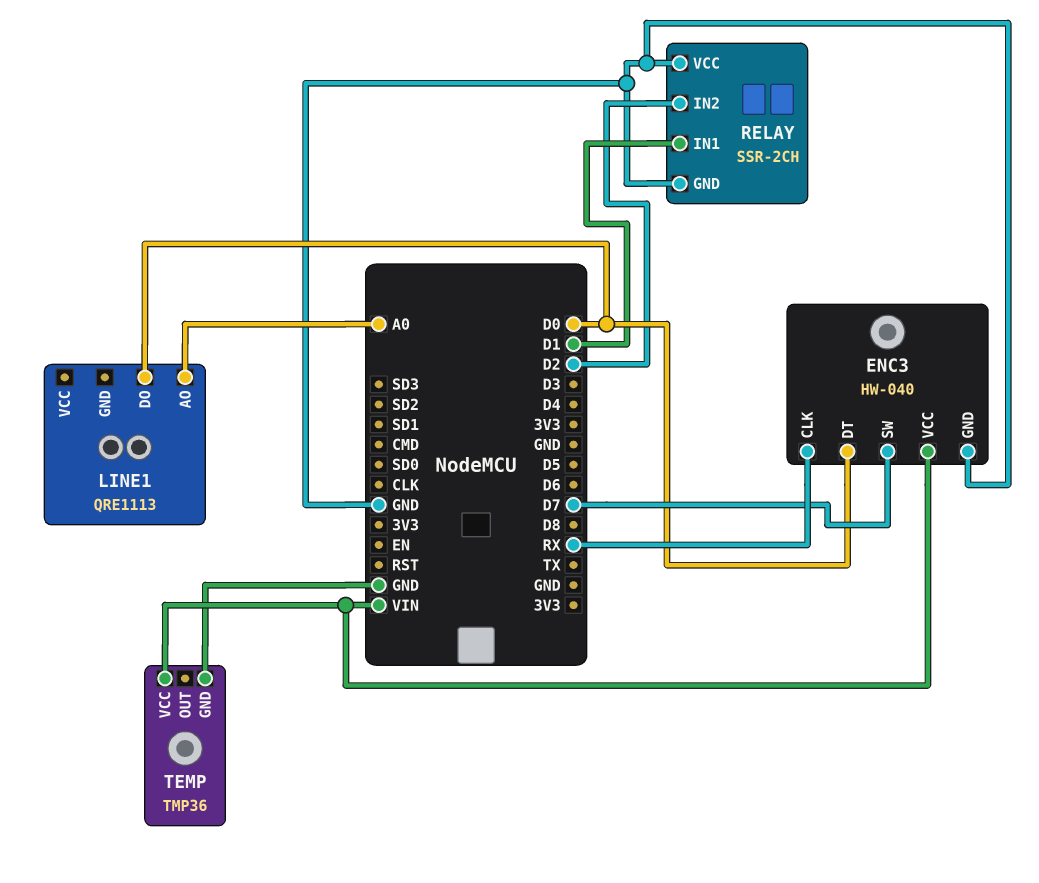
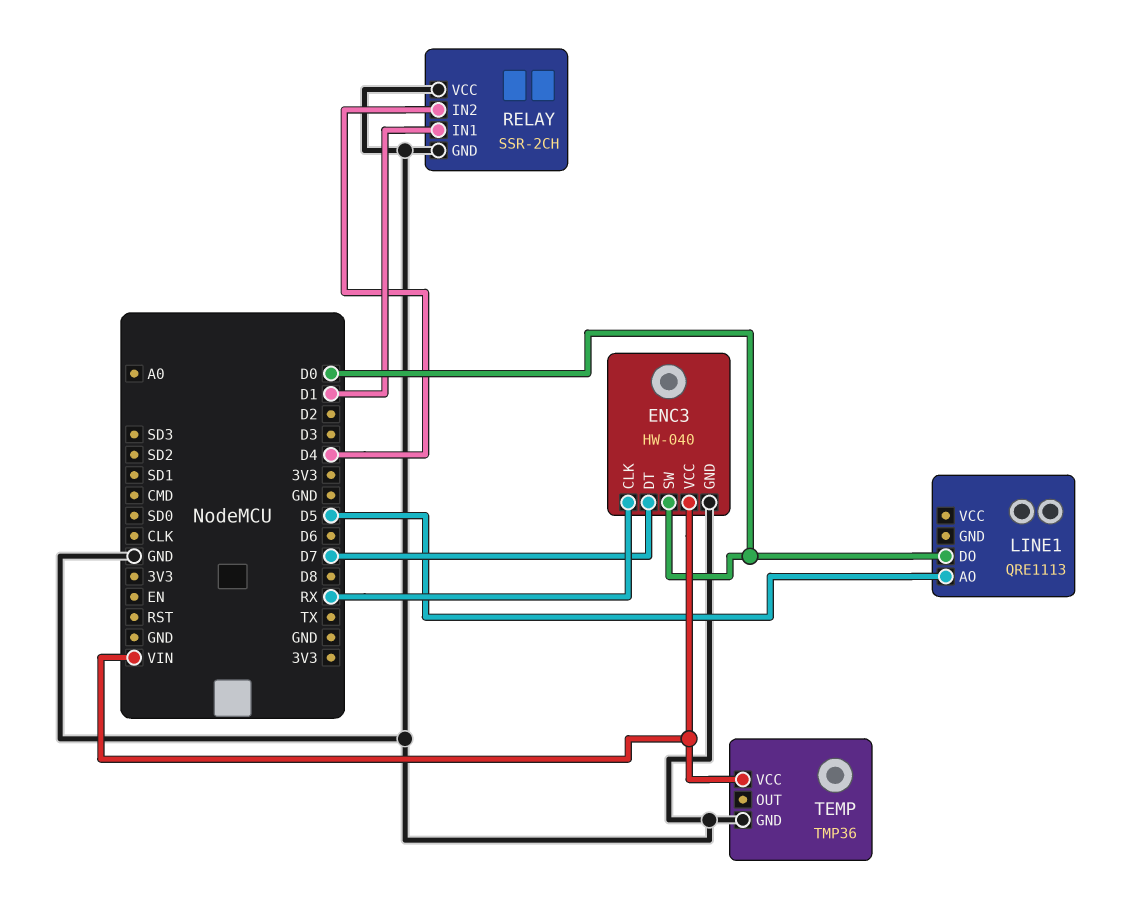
ENC3 pin DT: D0 -> D7
ENC3 pin SW: D7 -> D0
LINE1 pin AO: A0 -> D5
RELAY pin IN2: D2 -> D4

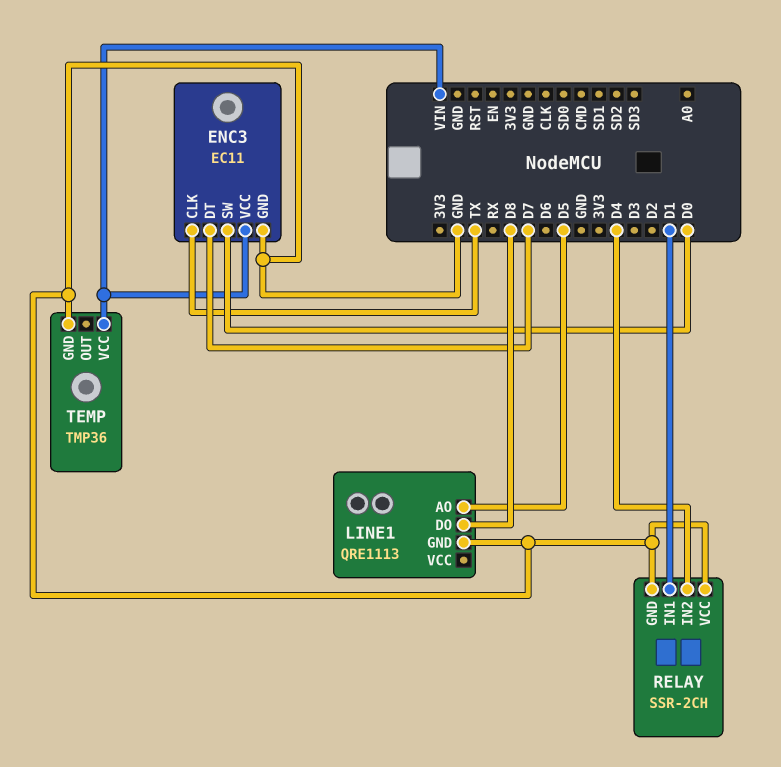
ENC3: HW-040 -> EC11
ENC3 pin CLK: RX -> TX
LINE1 pin DO: D0 -> D8
LINE1 pin GND: none -> GND

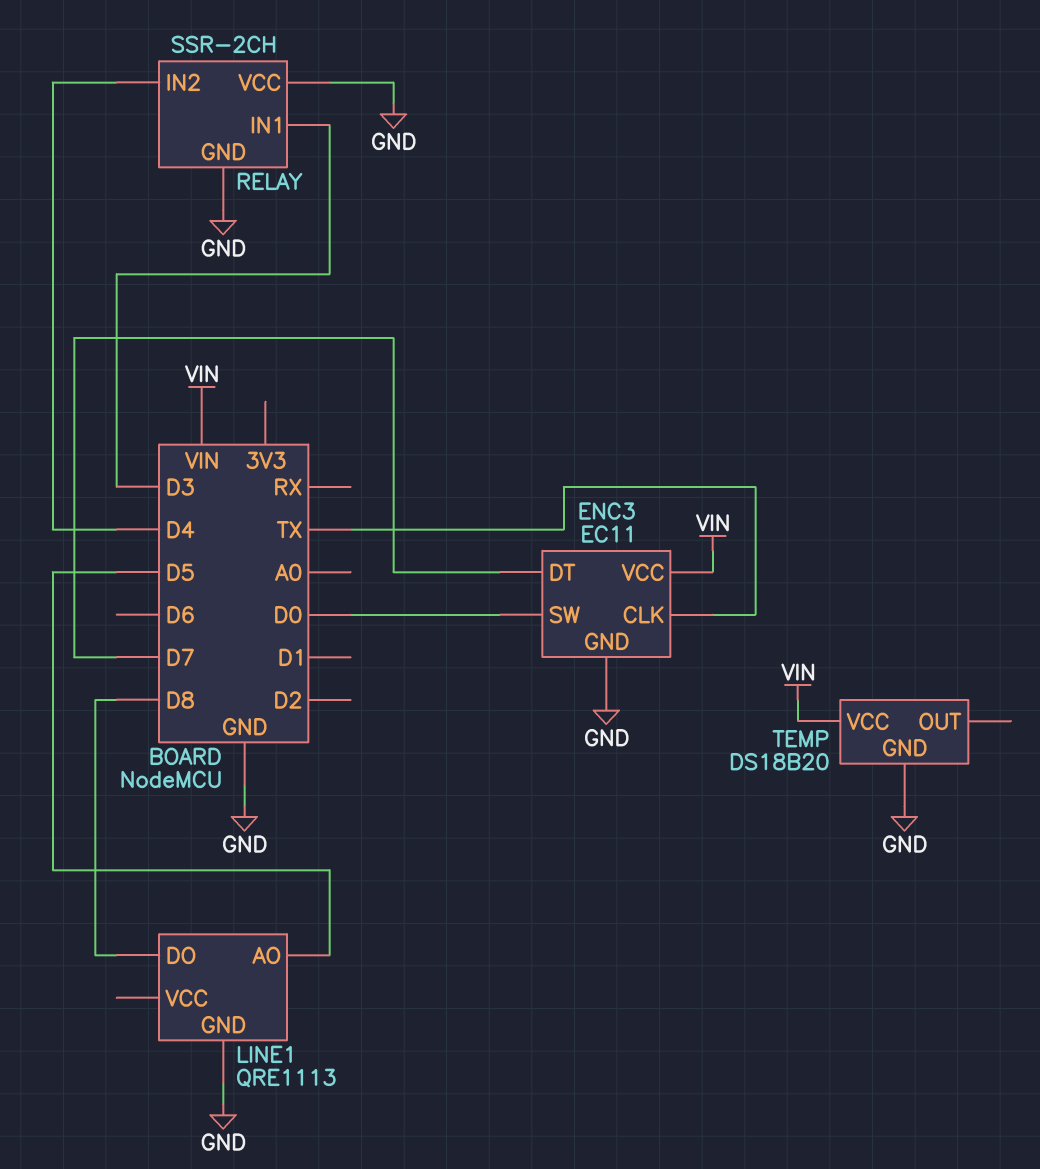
RELAY pin IN1: D1 -> D3
TEMP: TMP36 -> DS18B20

